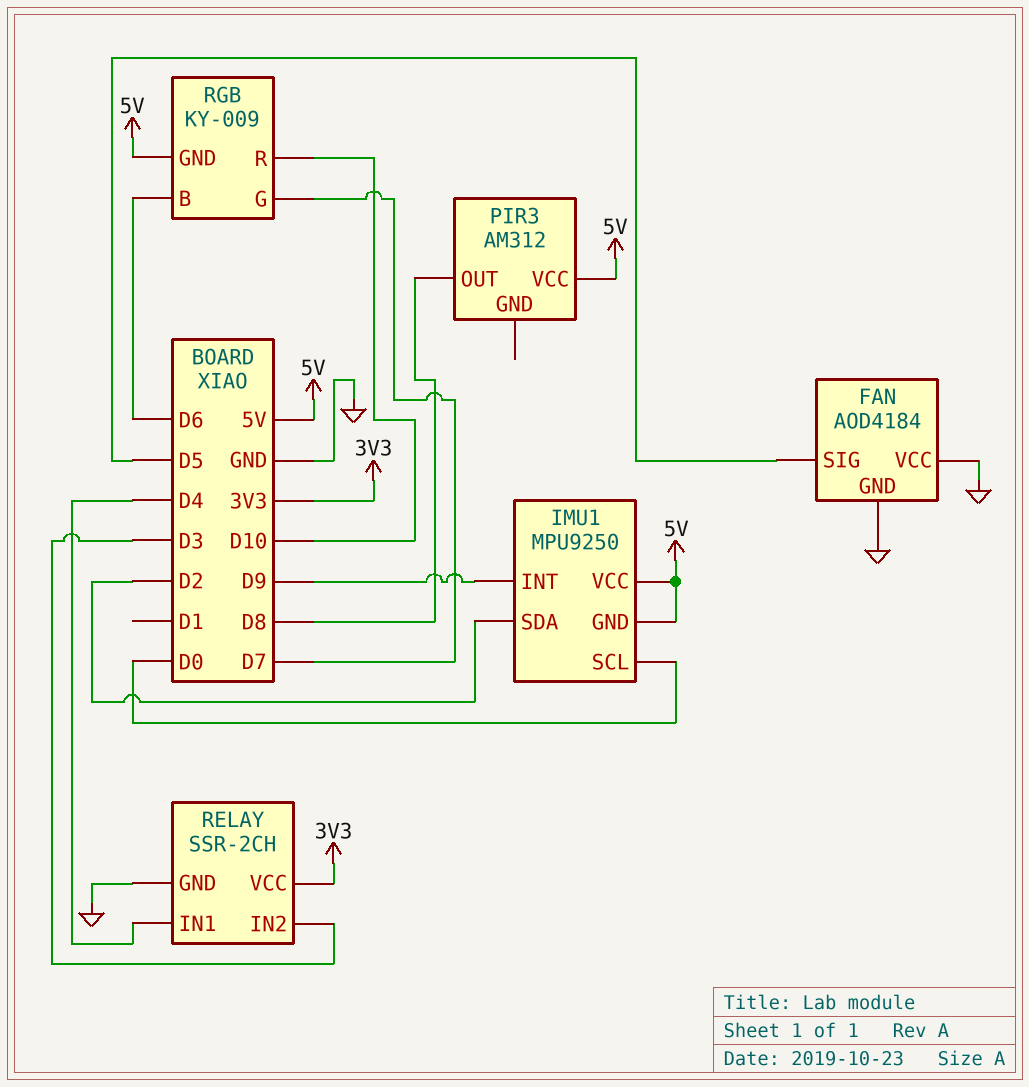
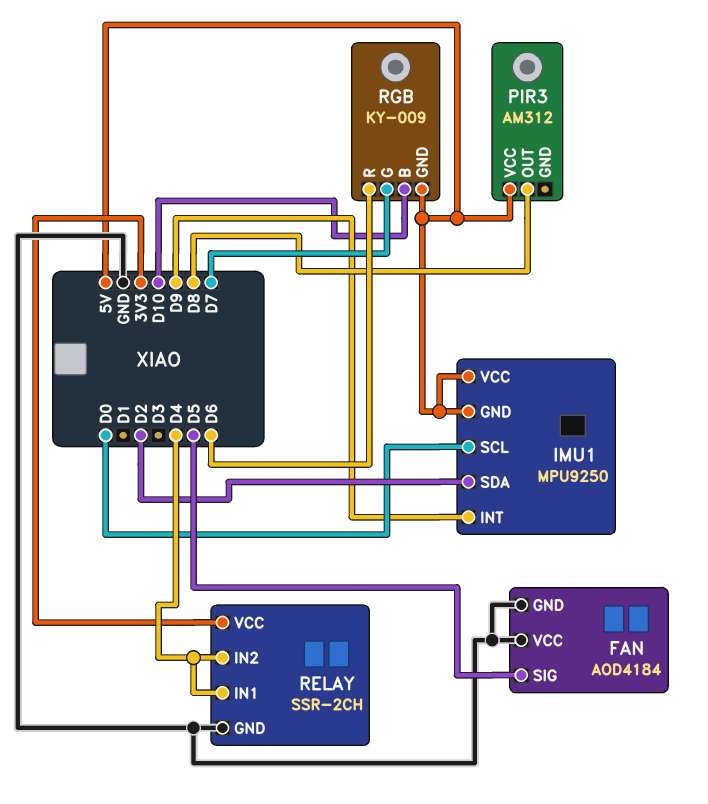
RELAY pin IN2: D3 -> D4
RGB pin B: D6 -> D10
RGB pin R: D10 -> D6

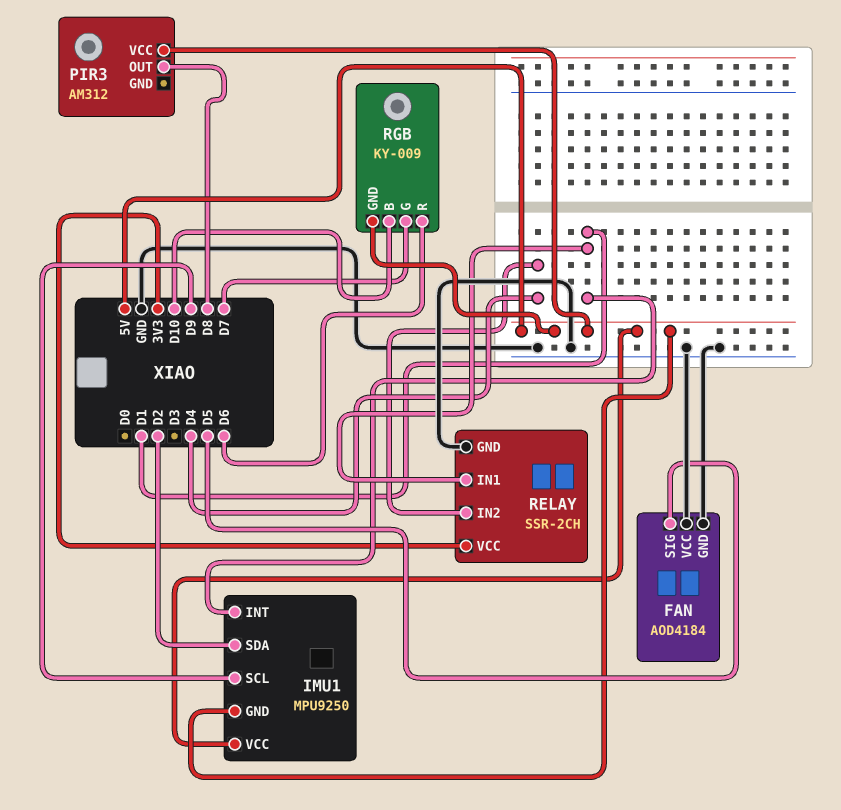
IMU1 pin INT: D9 -> D1
IMU1 pin SCL: D0 -> D9
RELAY pin IN1: D4 -> D1

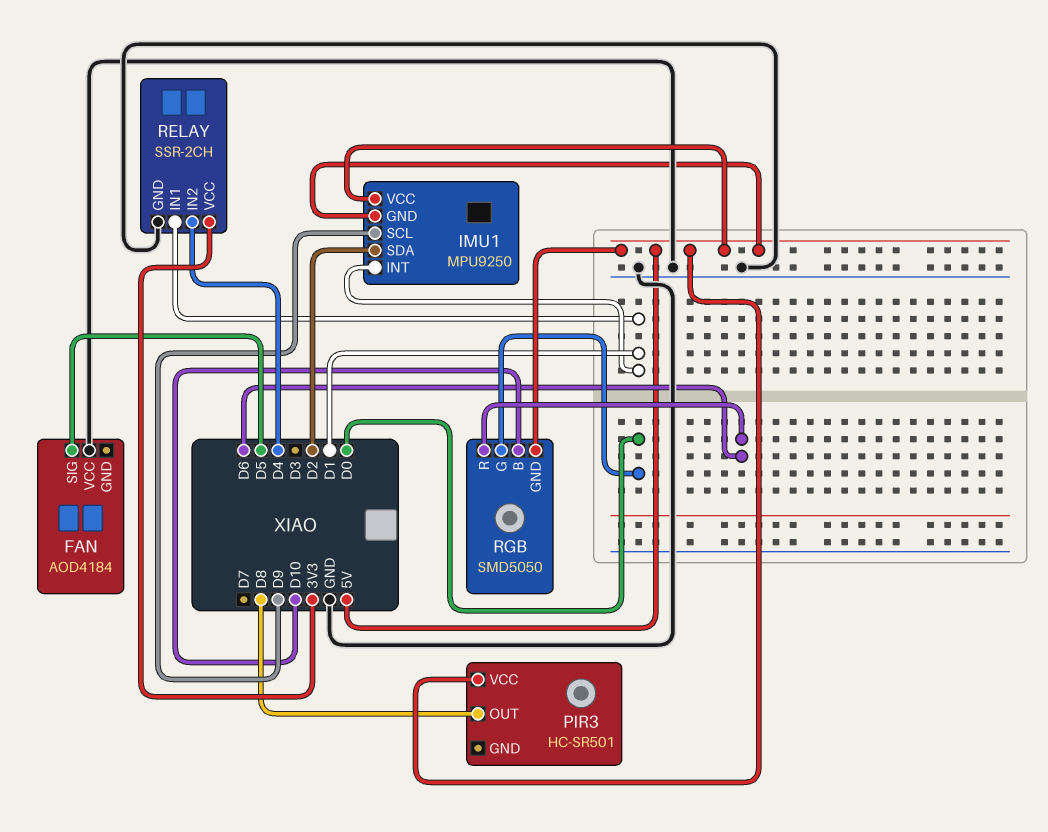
FAN pin GND: GND -> none
PIR3: AM312 -> HC-SR501
RGB: KY-009 -> SMD5050
RGB pin G: D7 -> D0

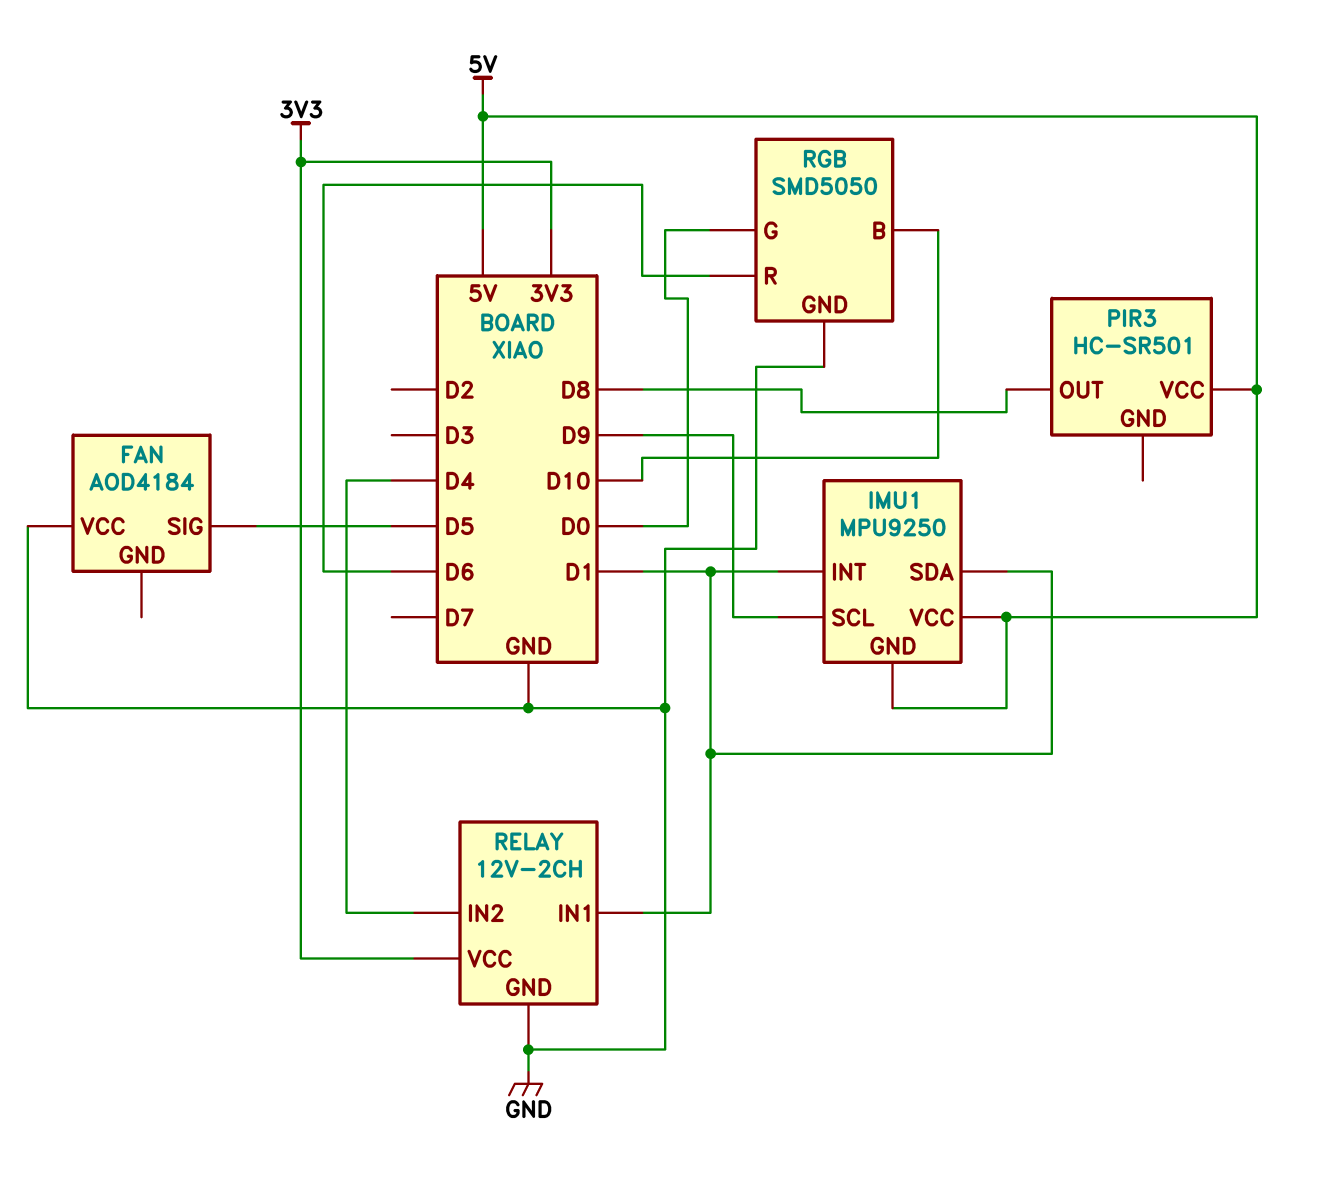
IMU1 pin SDA: D2 -> D1
RELAY: SSR-2CH -> 12V-2CH
RGB pin GND: 5V -> GND

